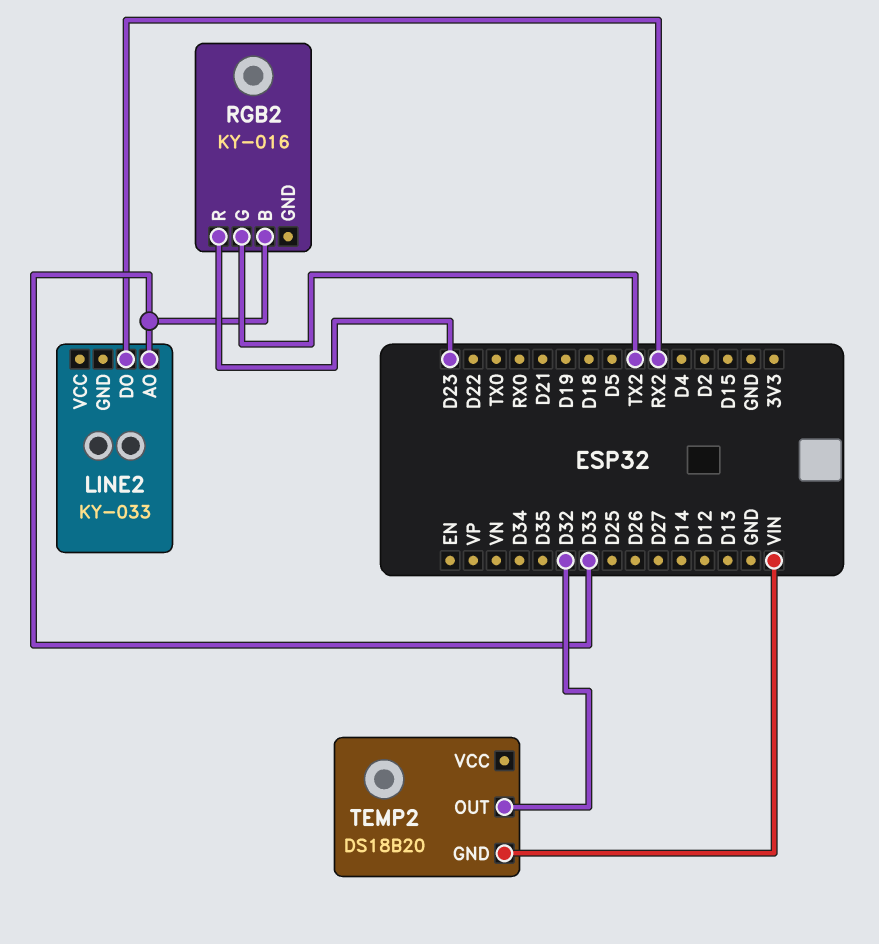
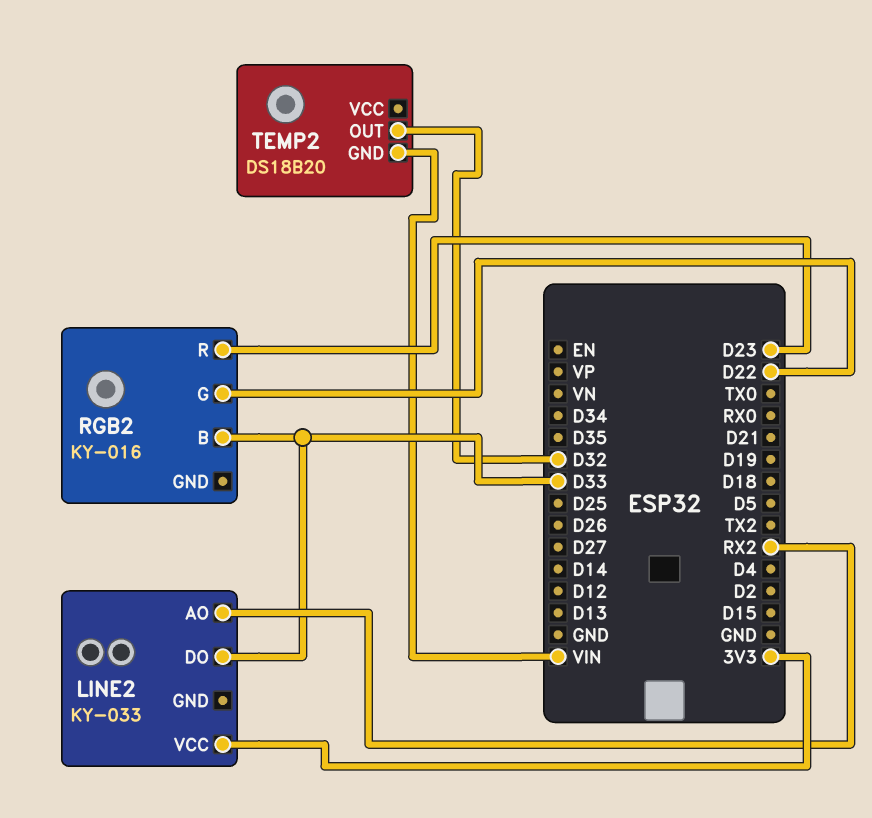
LINE2 pin AO: D33 -> RX2
LINE2 pin DO: RX2 -> D33
LINE2 pin VCC: none -> 3V3
RGB2 pin G: TX2 -> D22

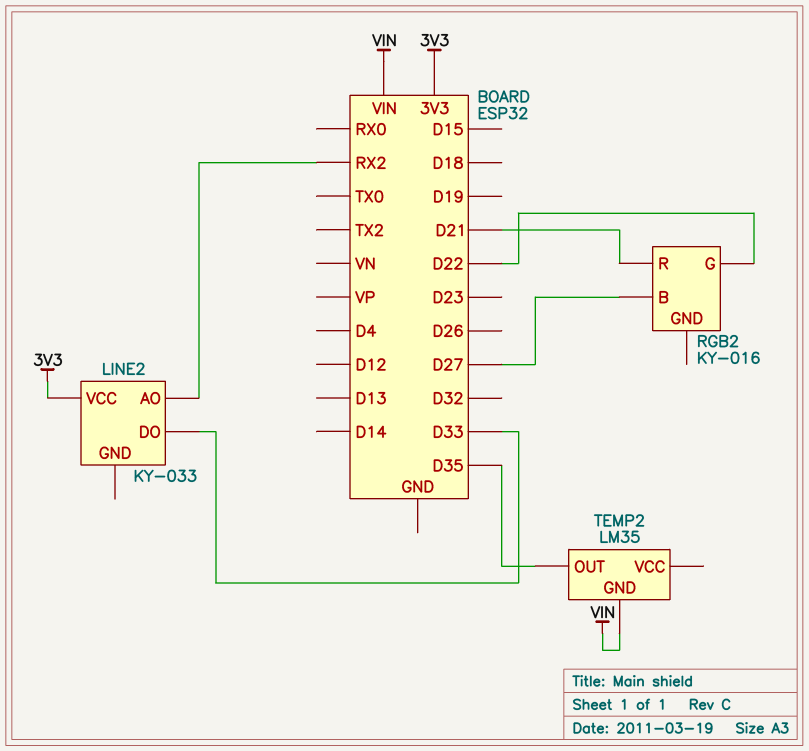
RGB2 pin B: D33 -> D27
RGB2 pin R: D23 -> D21
TEMP2: DS18B20 -> LM35
TEMP2 pin OUT: D32 -> D35

